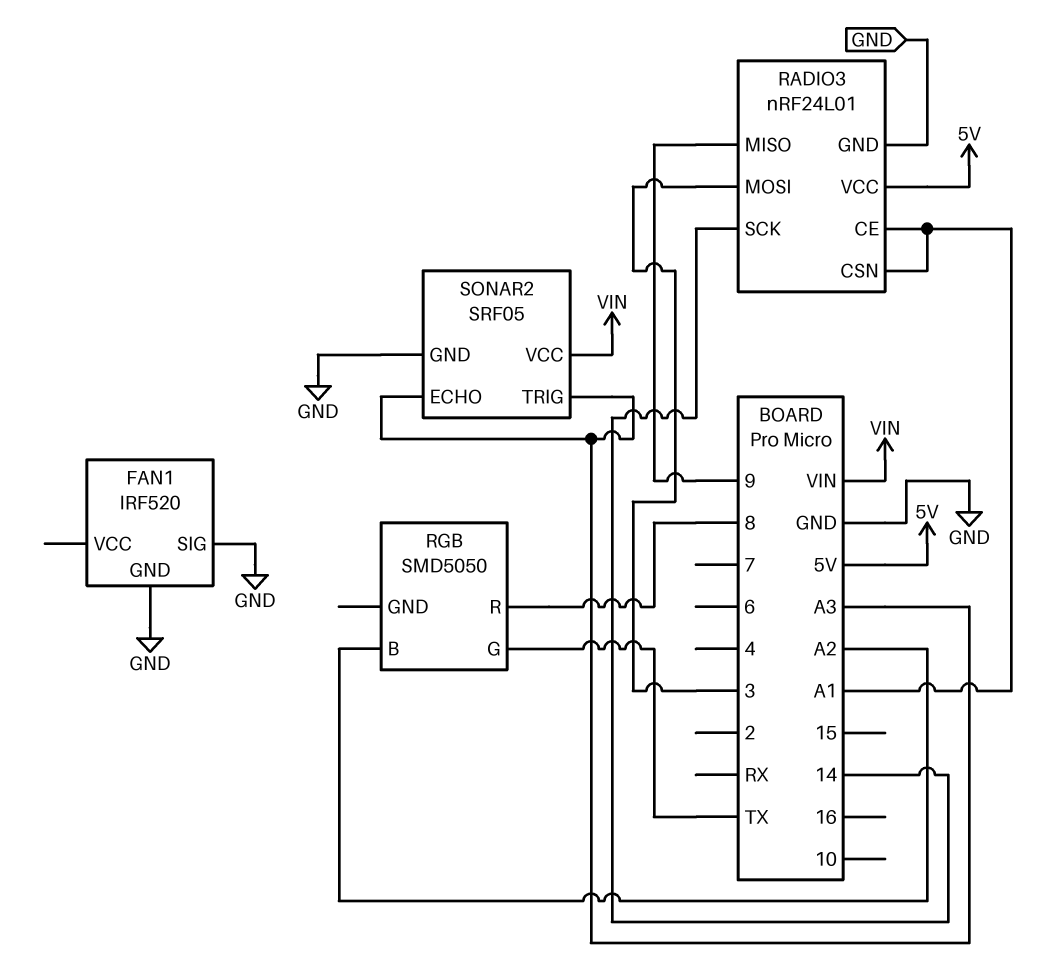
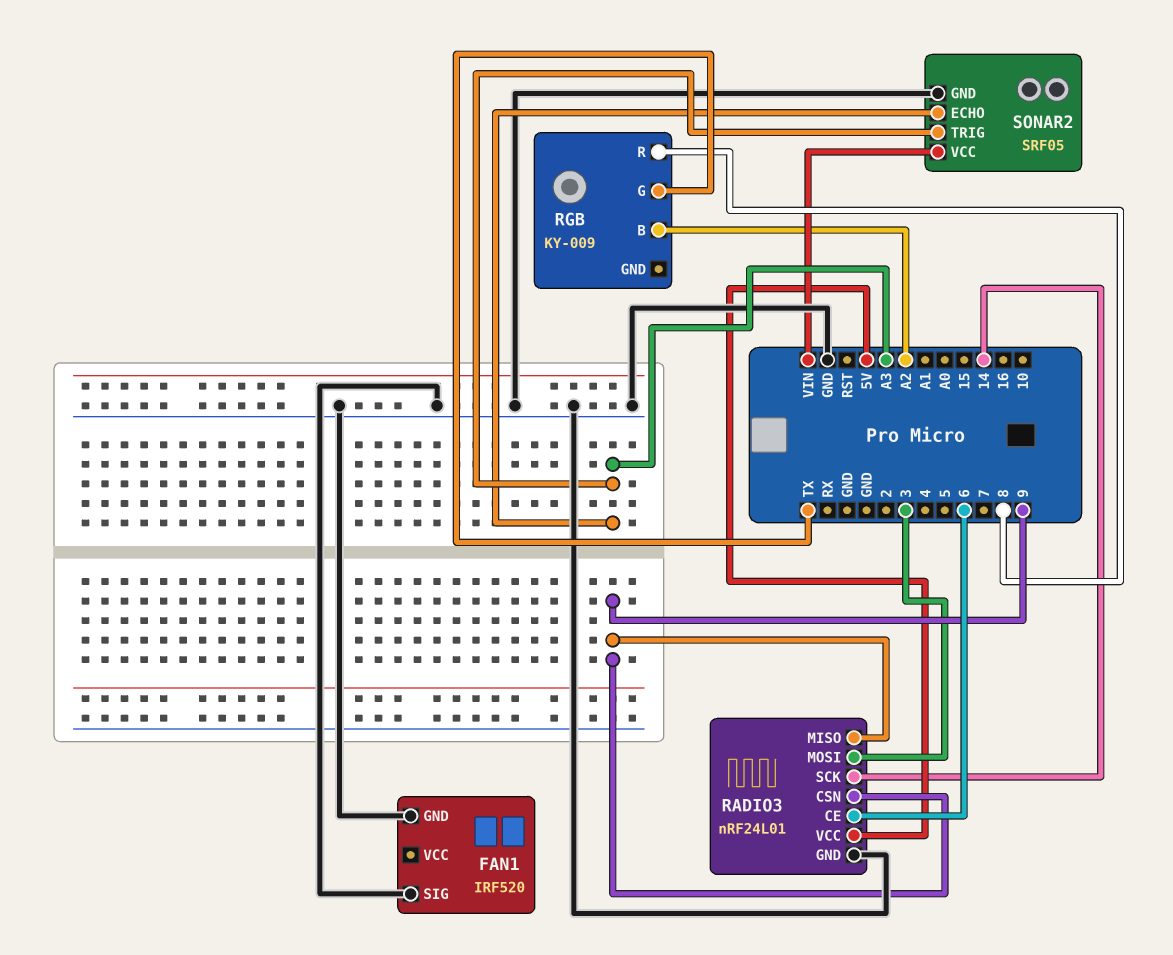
RADIO3 pin CE: A1 -> 6
RADIO3 pin CSN: A1 -> 9
RGB: SMD5050 -> KY-009

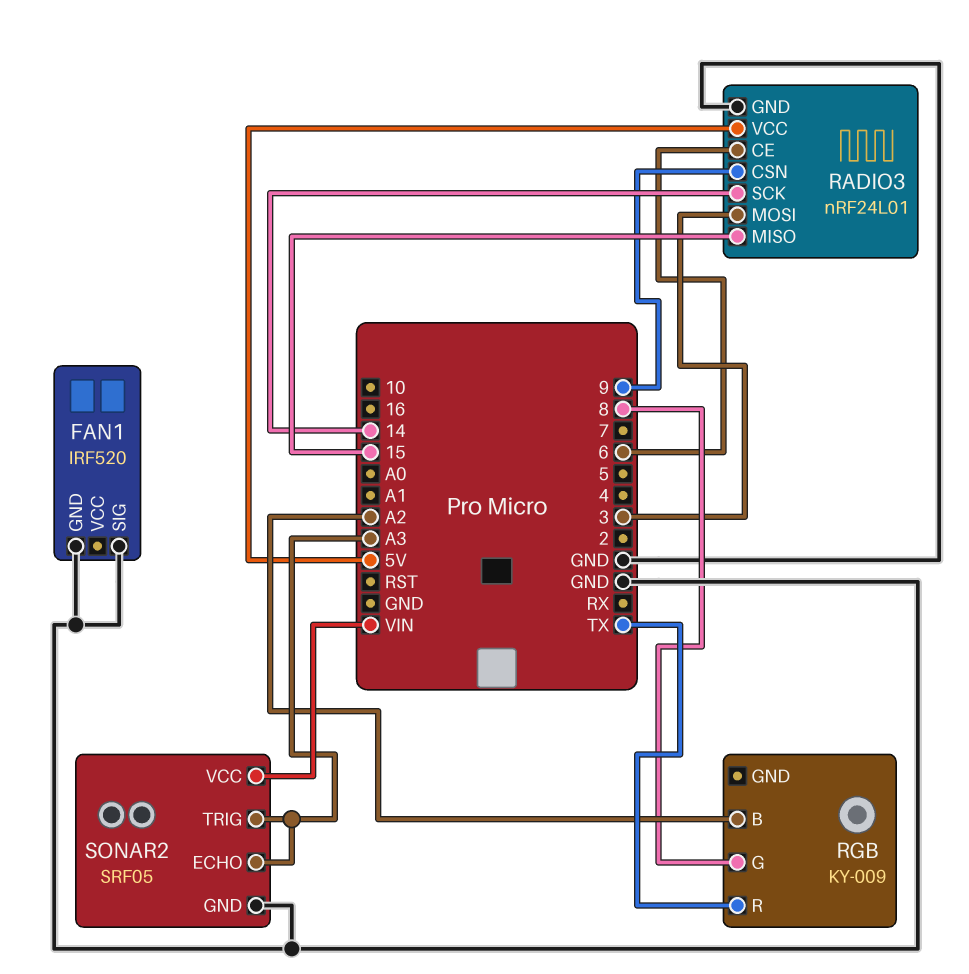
RADIO3 pin MISO: 9 -> 15
RGB pin G: TX -> 8
RGB pin R: 8 -> TX

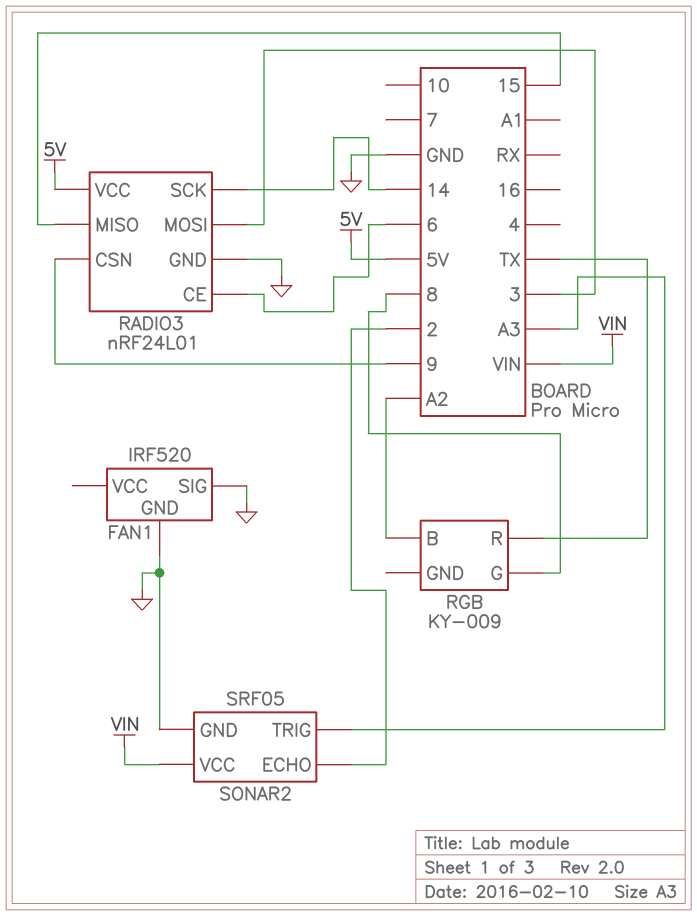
SONAR2 pin ECHO: A3 -> 2

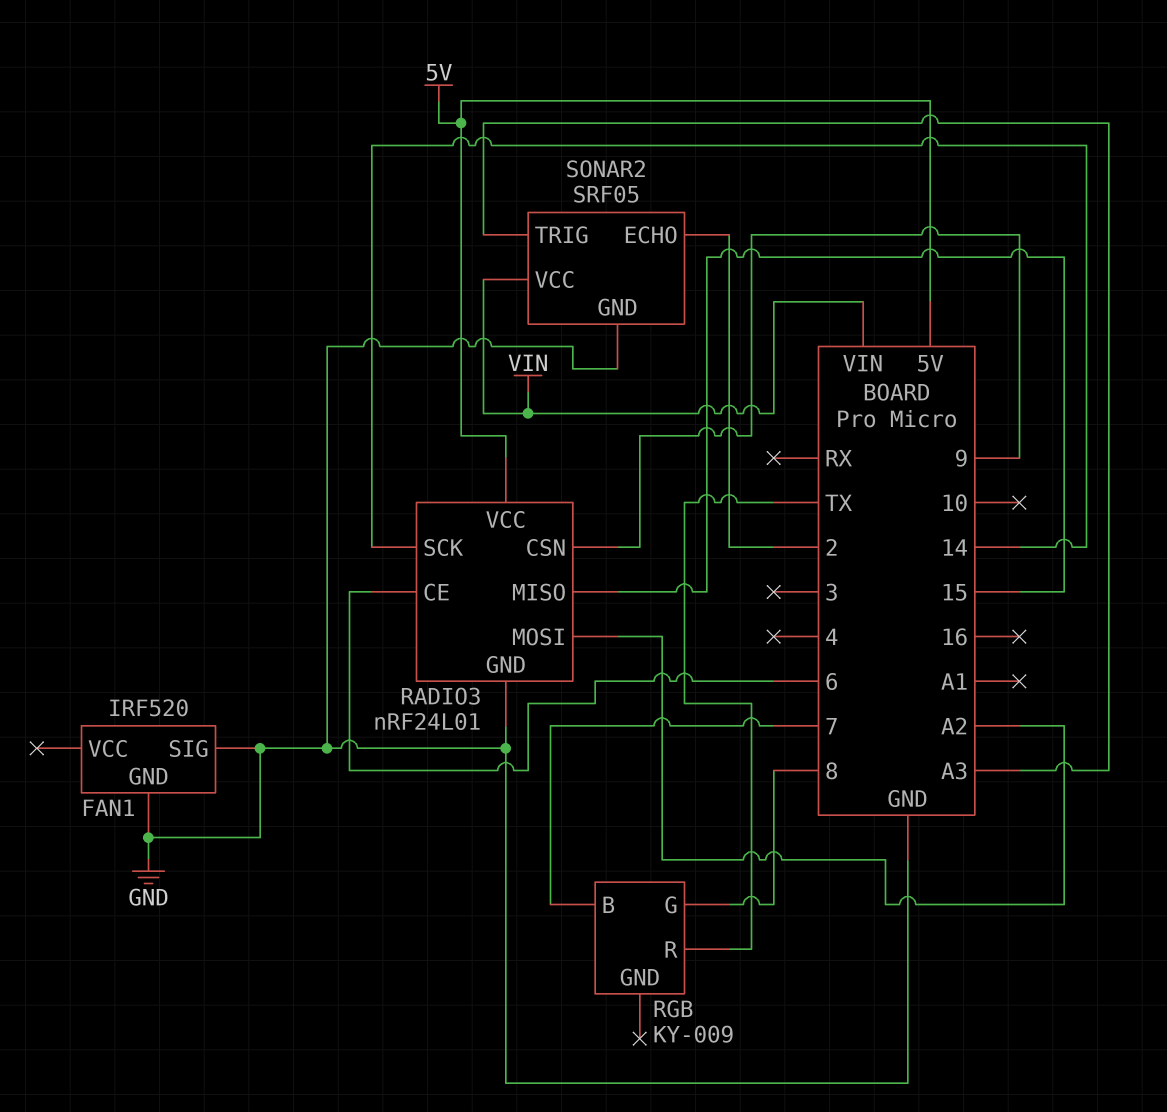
RADIO3 pin MOSI: 3 -> A2
RGB pin B: A2 -> 7

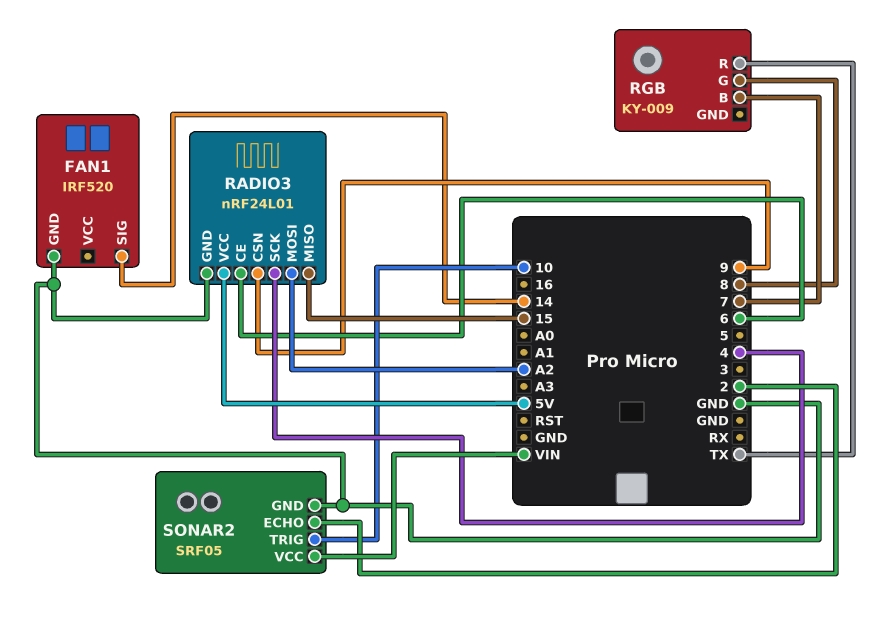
FAN1 pin SIG: GND -> 14
RADIO3 pin SCK: 14 -> 4
SONAR2 pin TRIG: A3 -> 10

